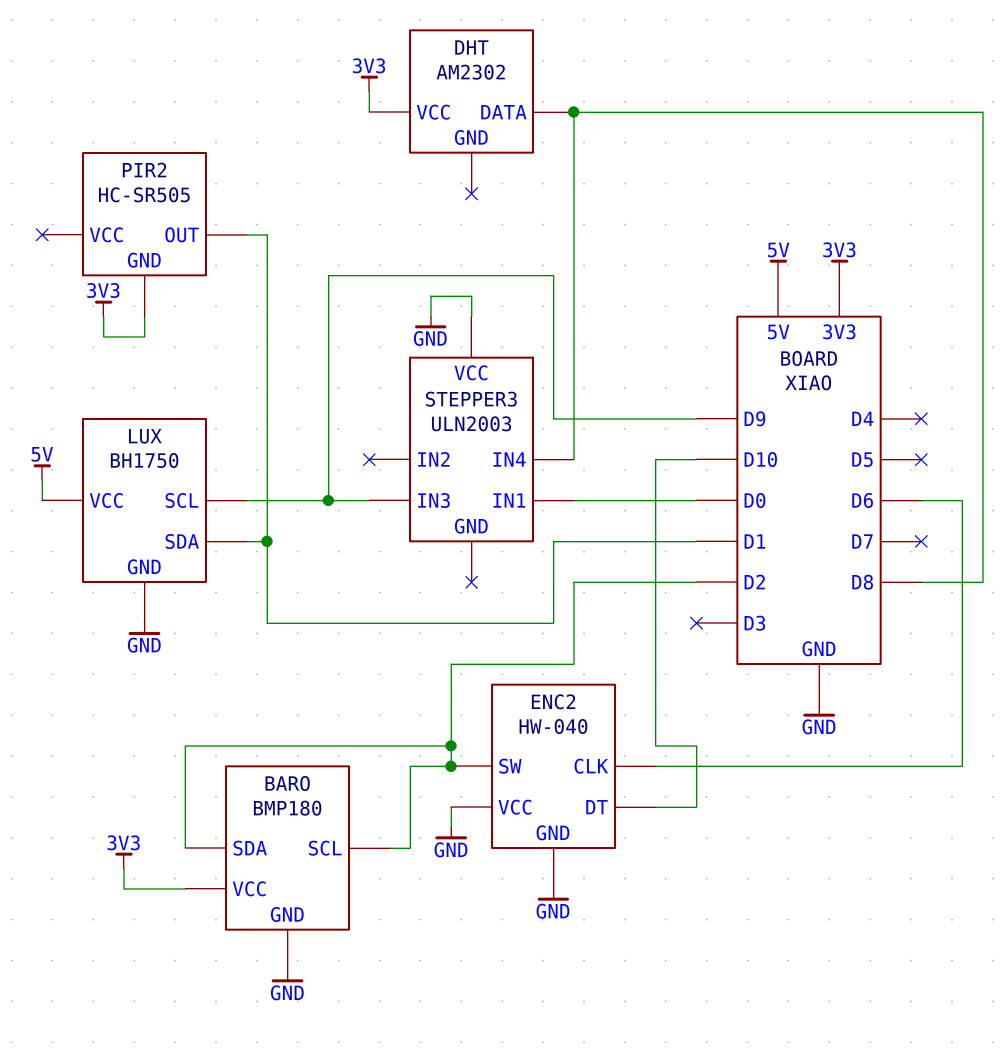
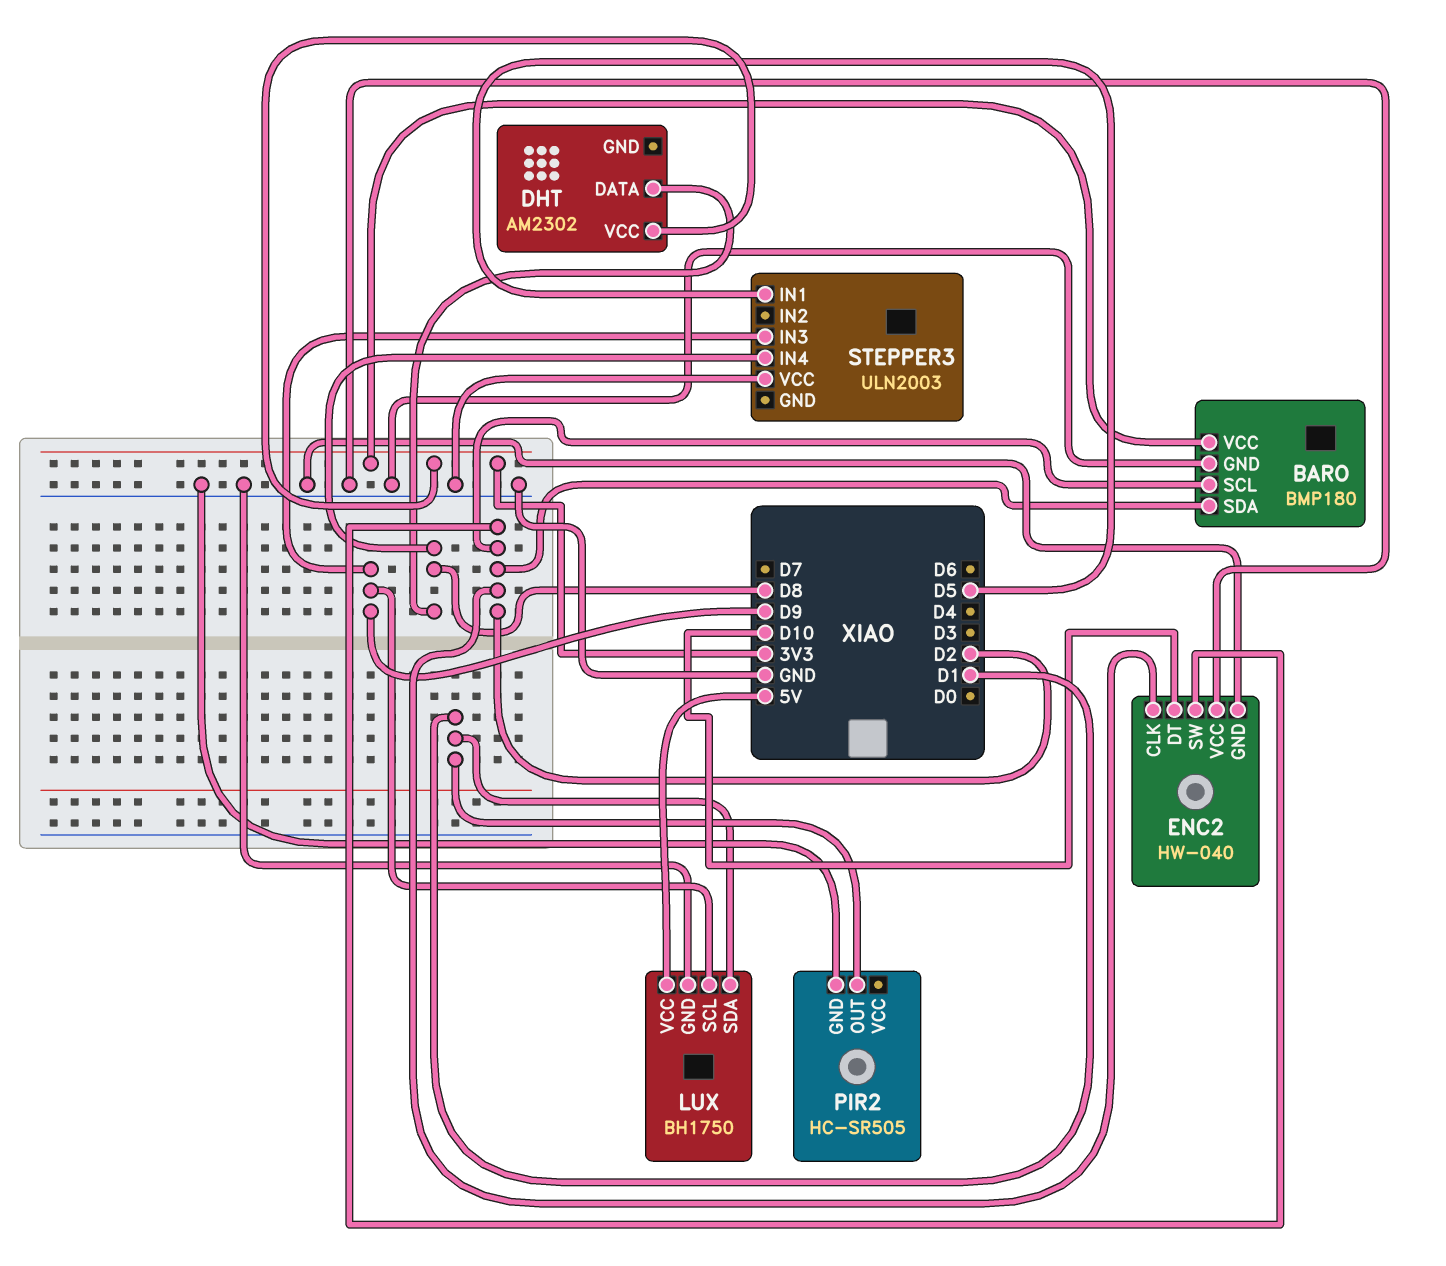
ENC2 pin CLK: D6 -> D2
PIR2 pin GND: 3V3 -> GND
STEPPER3 pin IN1: D0 -> D5

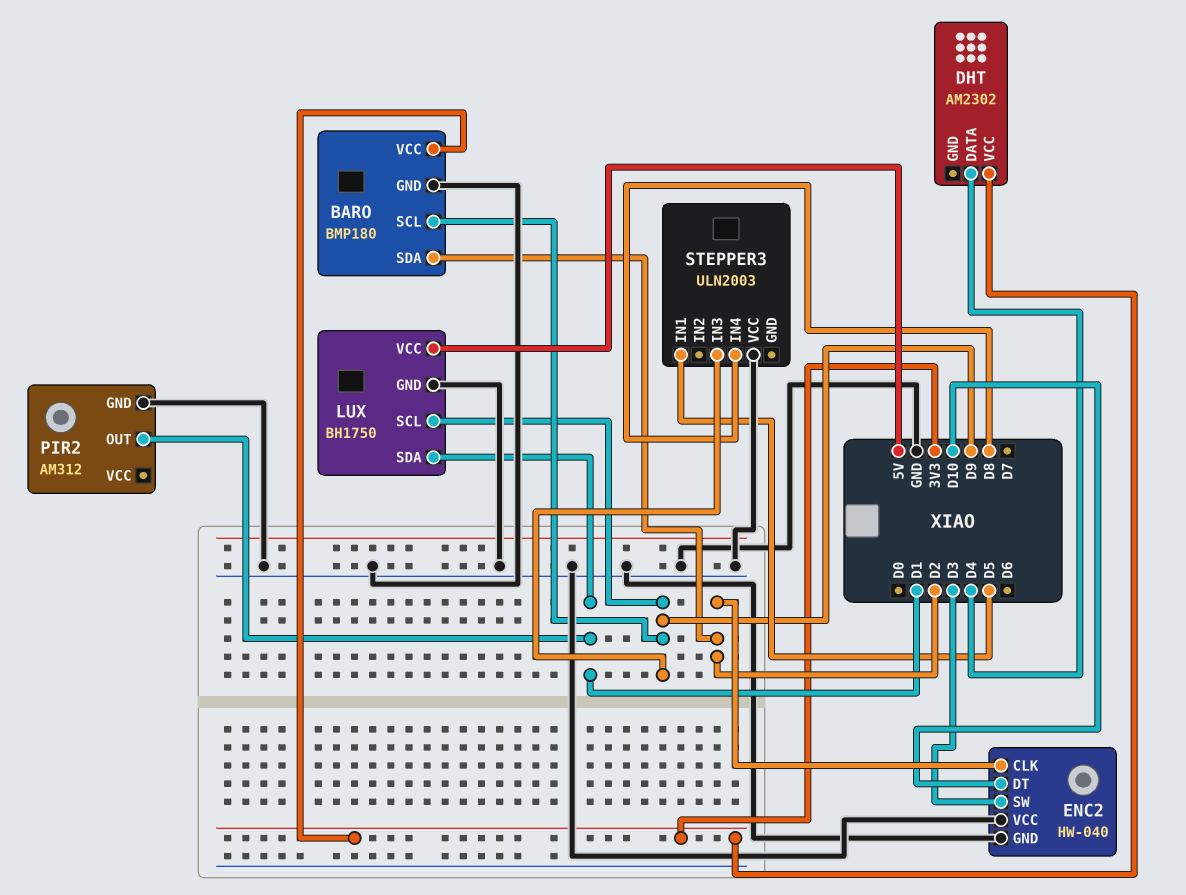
BARO pin SCL: D2 -> D9
DHT pin DATA: D8 -> D4
ENC2 pin SW: D2 -> D3
PIR2: HC-SR505 -> AM312

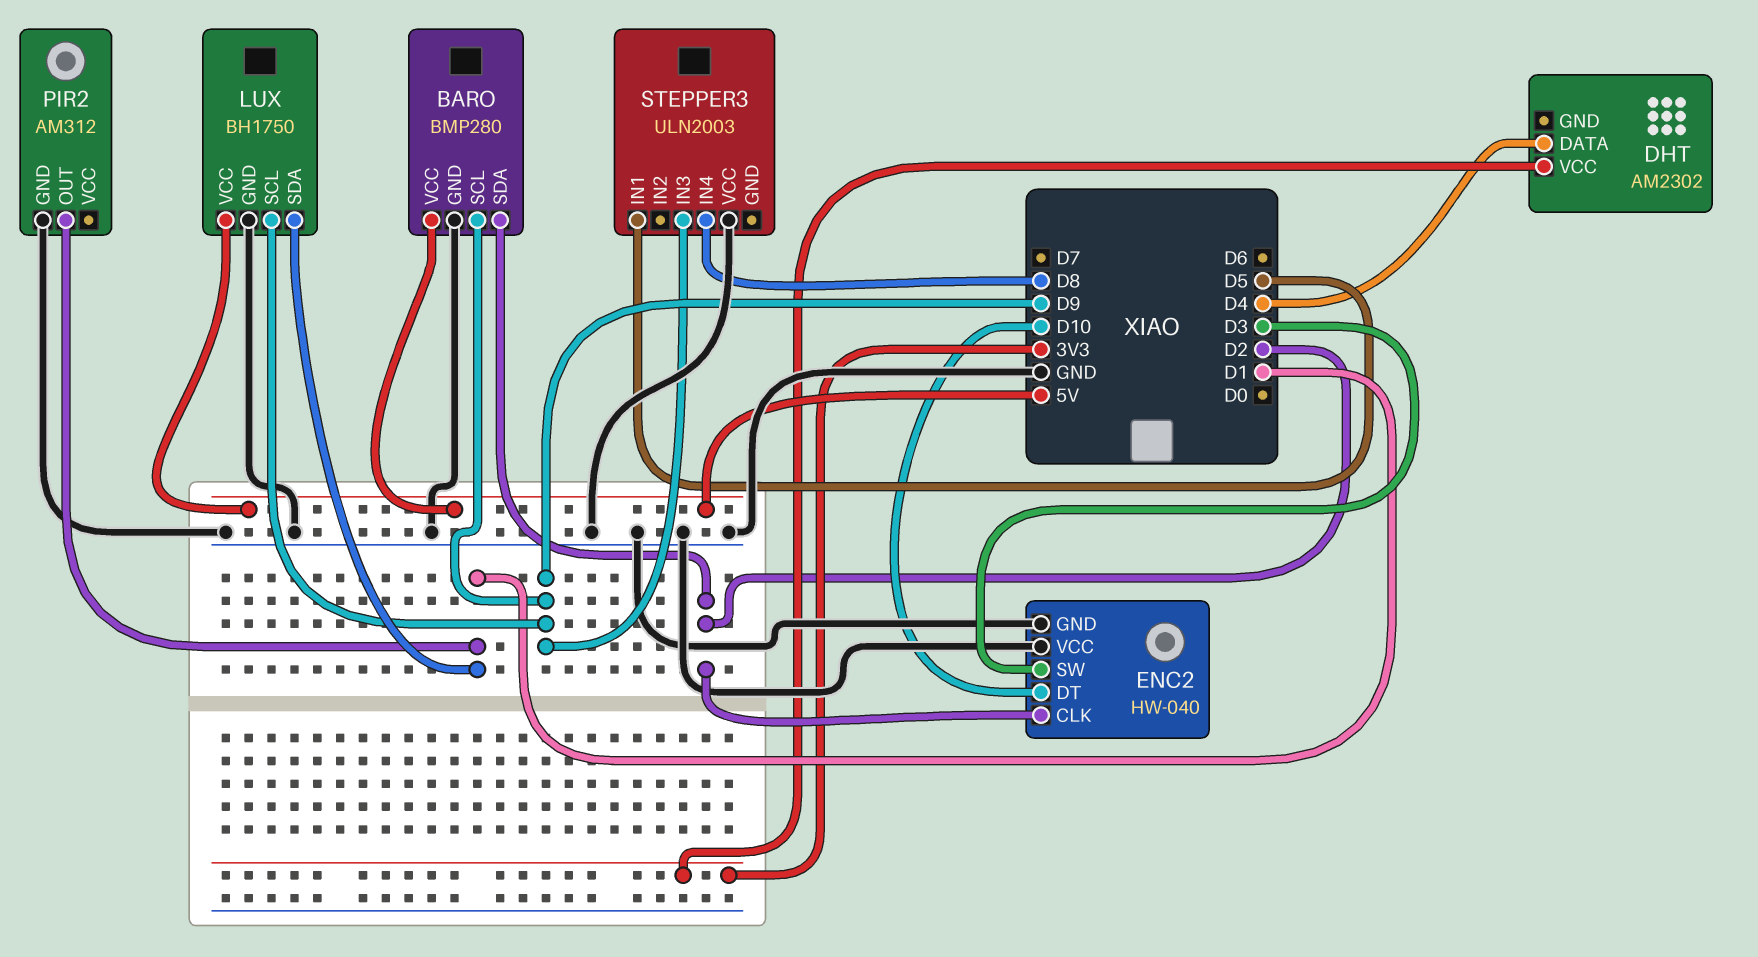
BARO: BMP180 -> BMP280
BARO pin VCC: 3V3 -> 5V

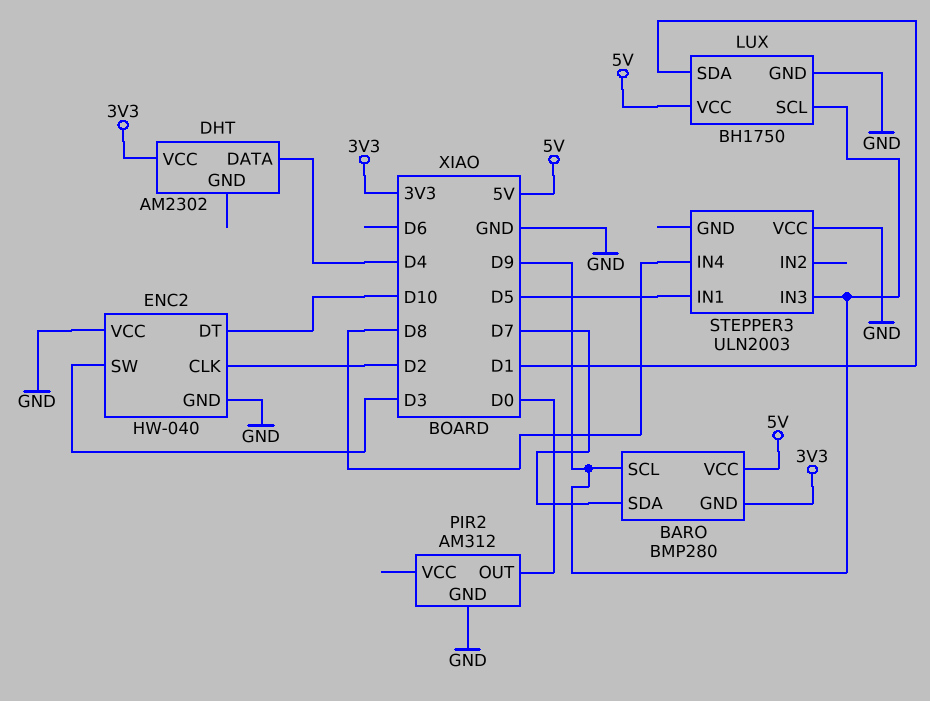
BARO pin GND: GND -> 3V3
BARO pin SDA: D2 -> D7
PIR2 pin OUT: D1 -> D0

